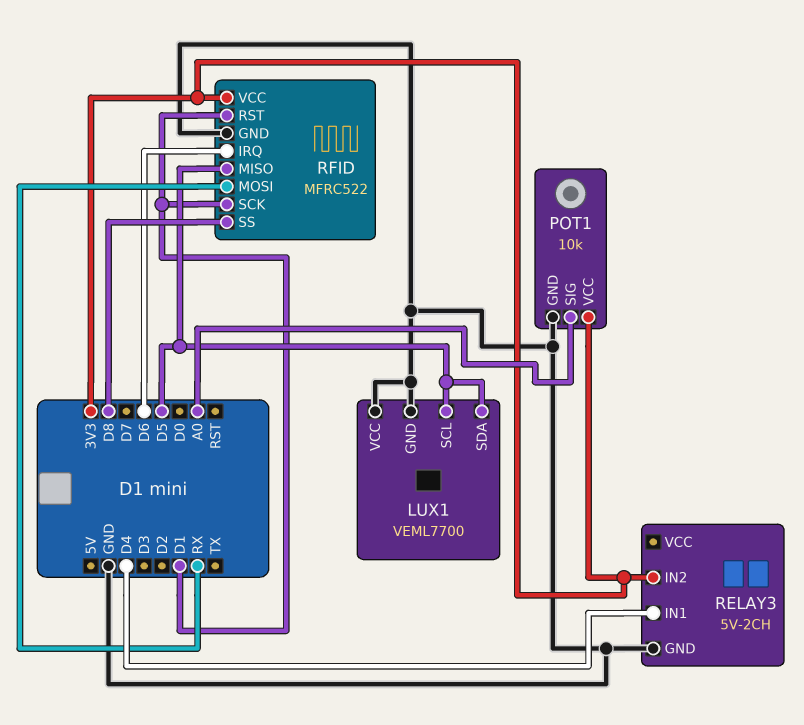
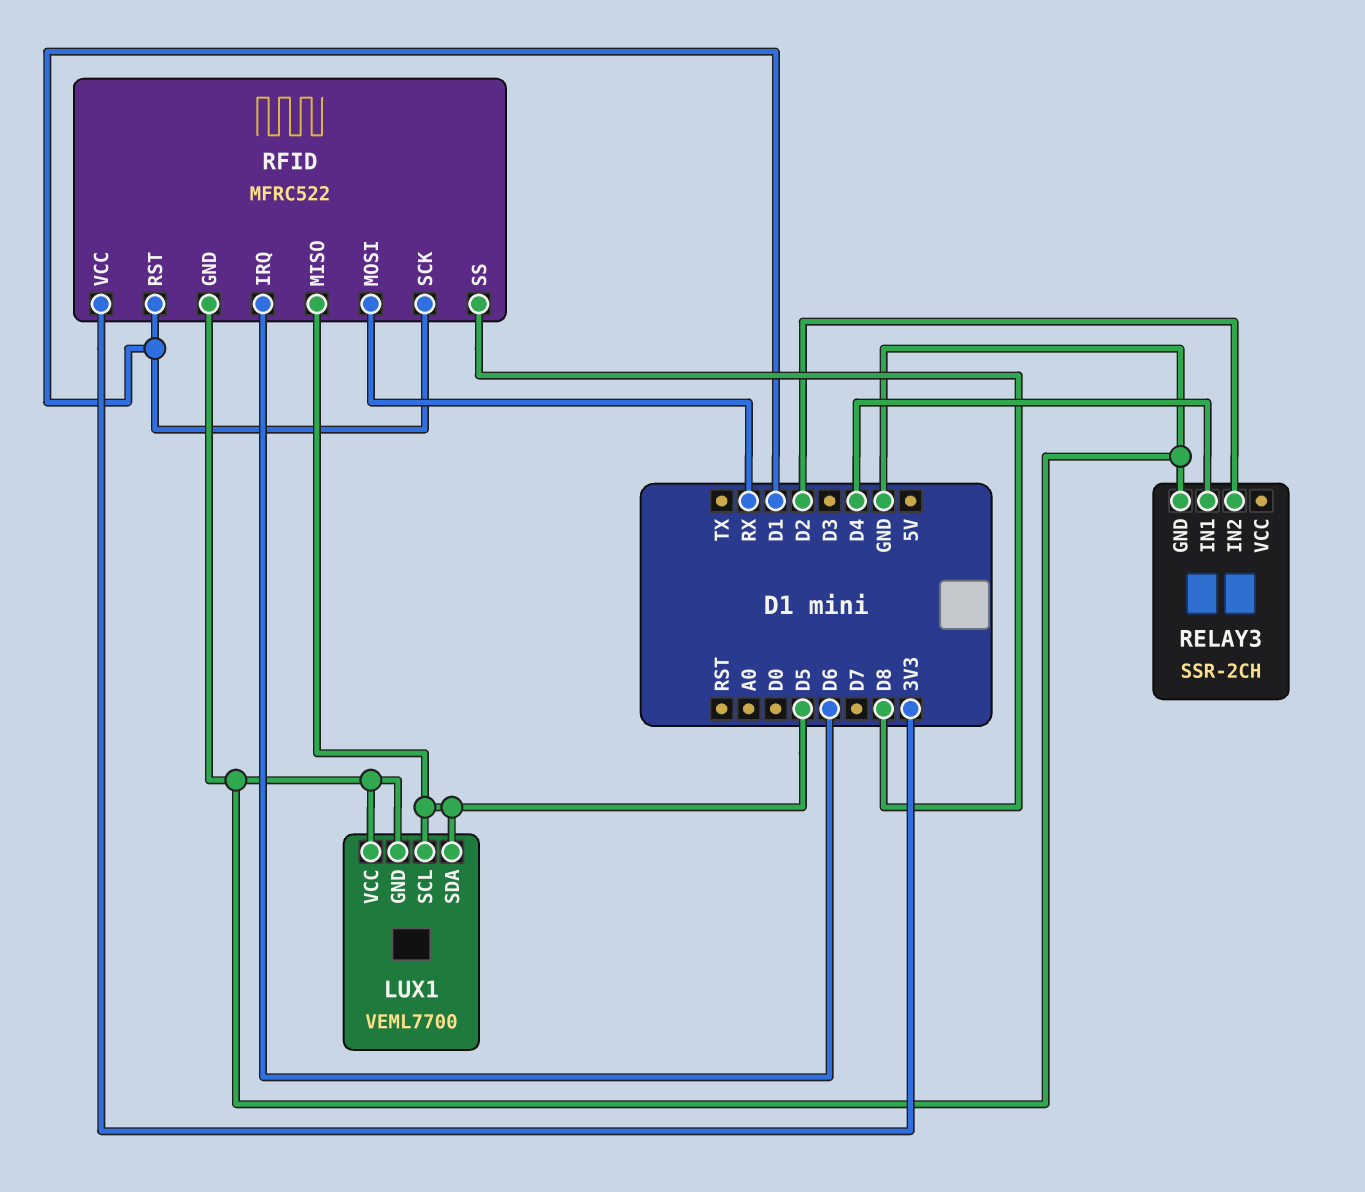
POT1: 10k -> none
POT1 pin GND: GND -> none
POT1 pin SIG: A0 -> none
POT1 pin VCC: 3V3 -> none
RELAY3: 5V-2CH -> SSR-2CH
RELAY3 pin IN2: 3V3 -> D2

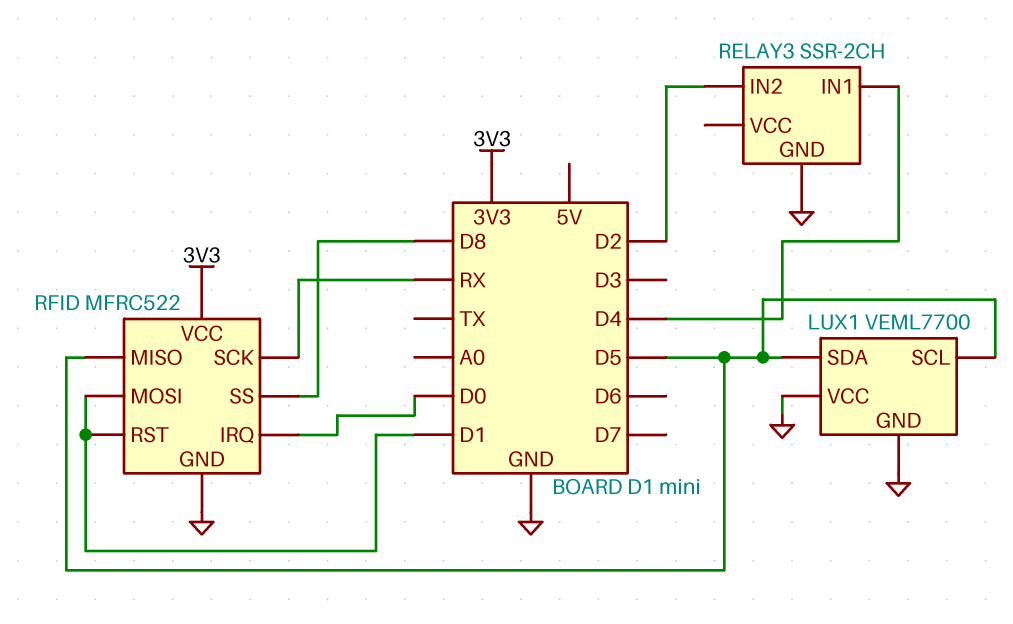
RFID pin IRQ: D6 -> D0
RFID pin MOSI: RX -> D1
RFID pin SCK: D1 -> RX

